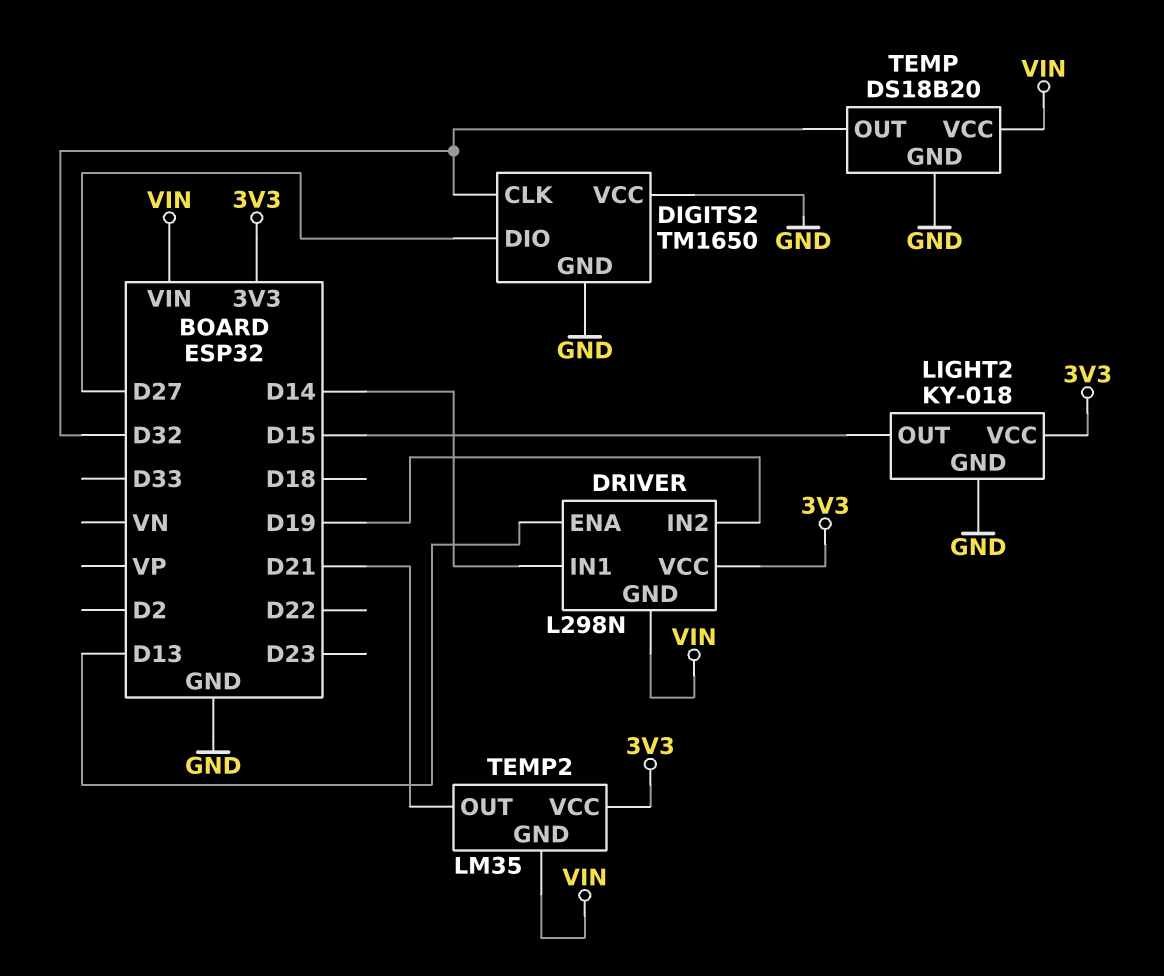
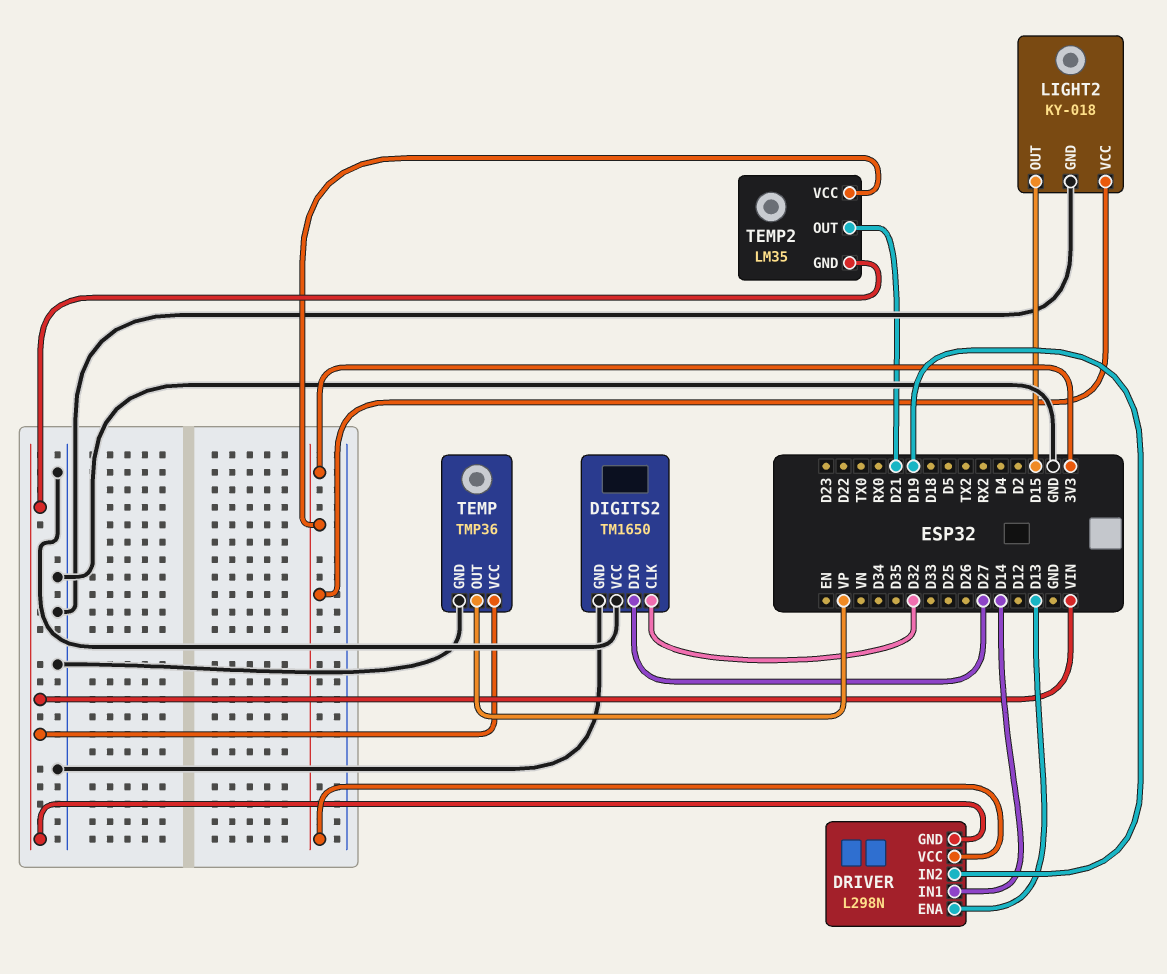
TEMP: DS18B20 -> TMP36
TEMP pin OUT: D32 -> VP

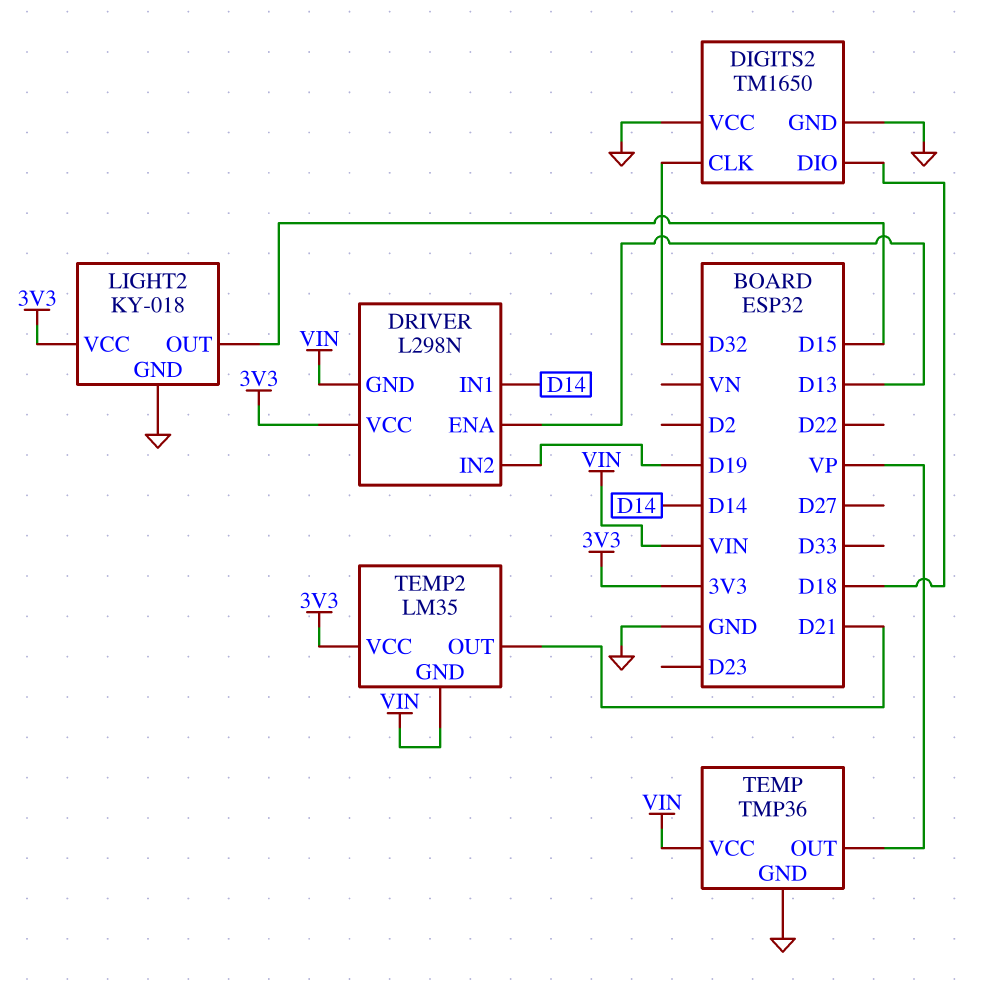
DIGITS2 pin DIO: D27 -> D18

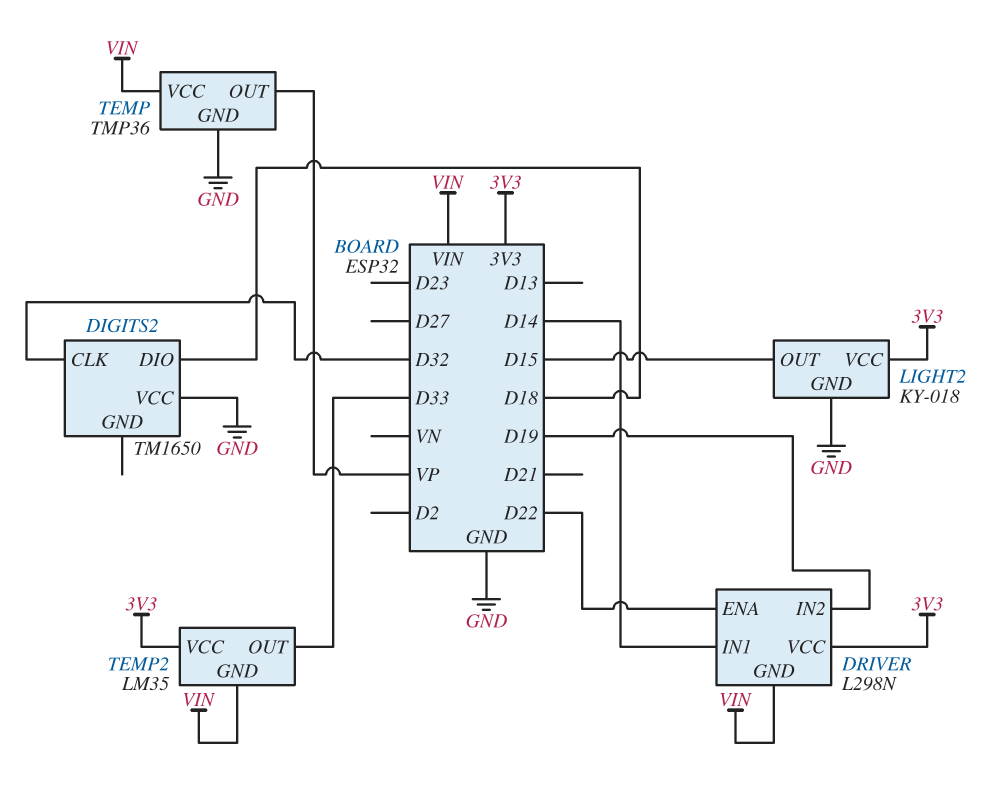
DIGITS2 pin GND: GND -> none
DRIVER pin ENA: D13 -> D22
TEMP2 pin OUT: D21 -> D33

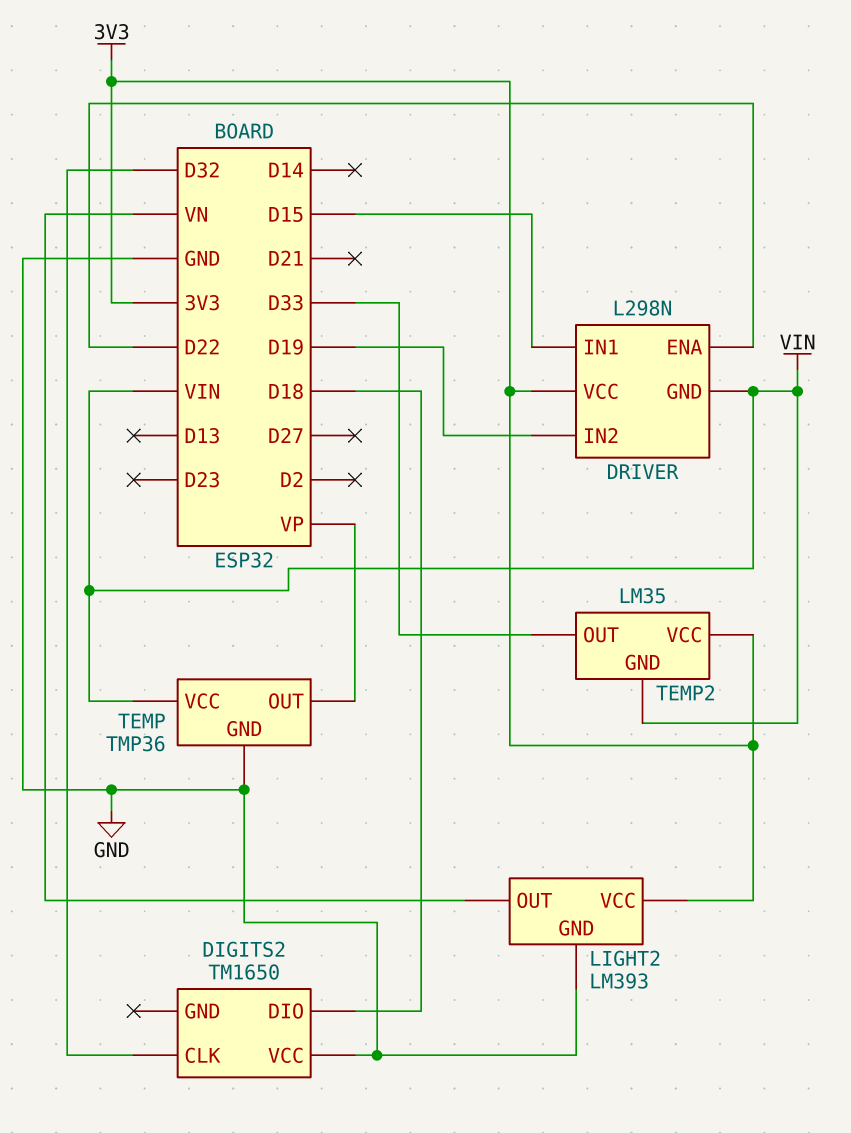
DRIVER pin IN1: D14 -> D15
LIGHT2: KY-018 -> LM393
LIGHT2 pin OUT: D15 -> VN

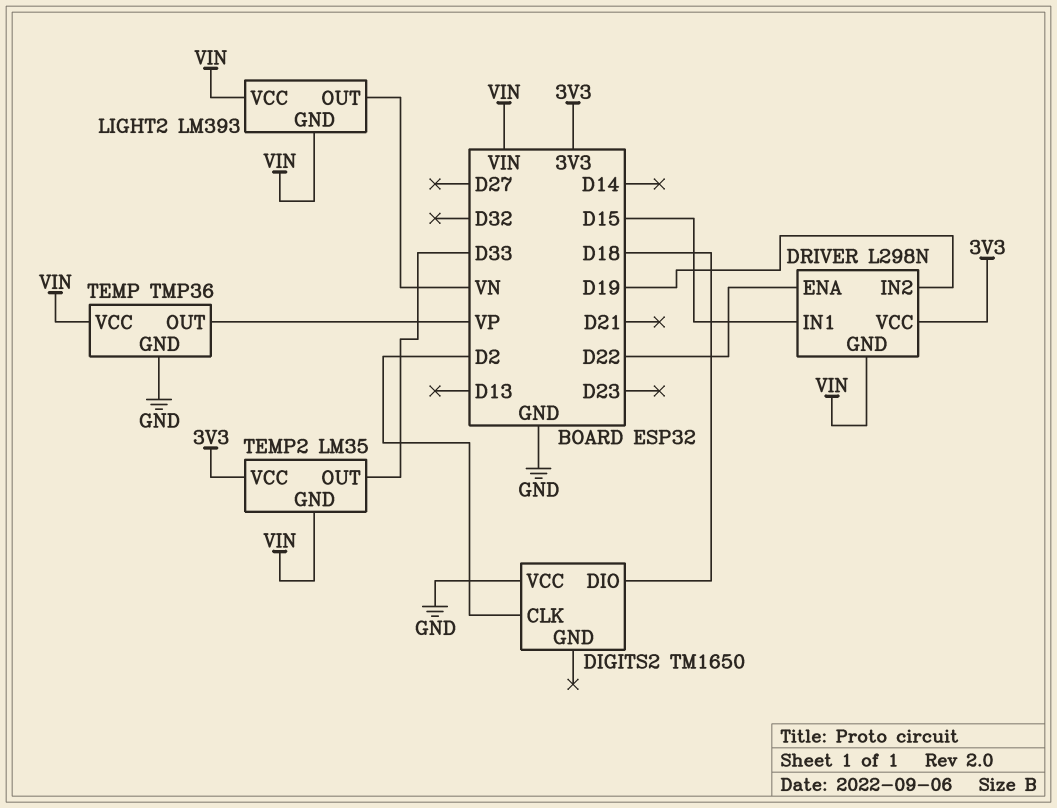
DIGITS2 pin CLK: D32 -> D2
LIGHT2 pin GND: GND -> VIN
LIGHT2 pin VCC: 3V3 -> VIN

